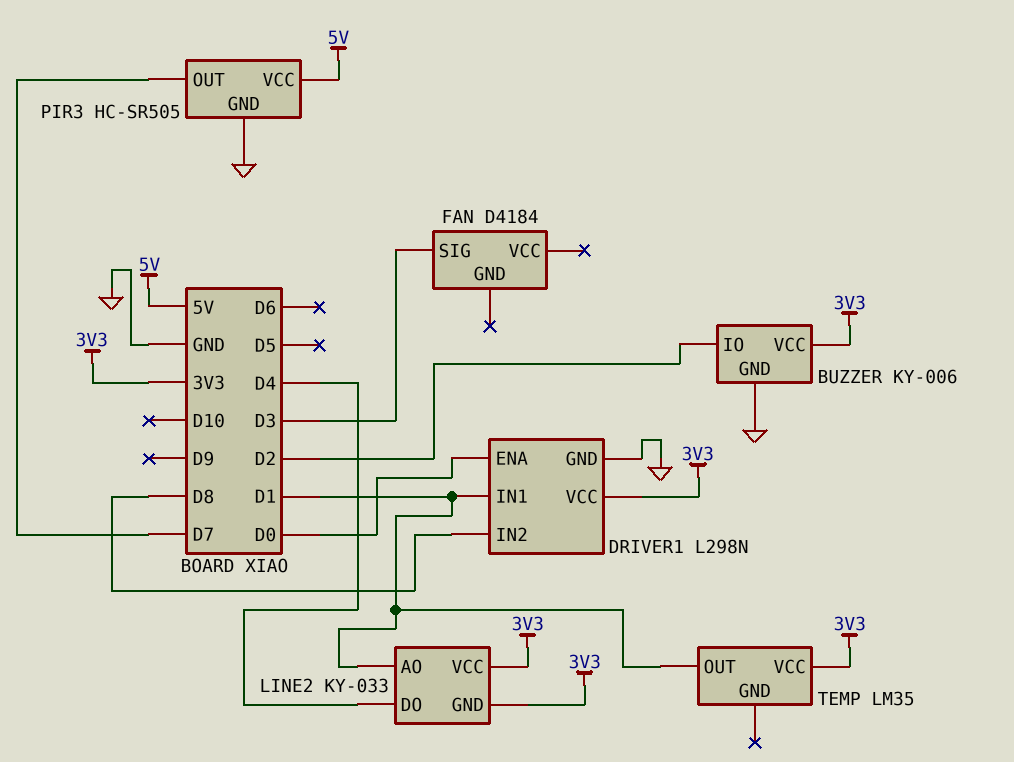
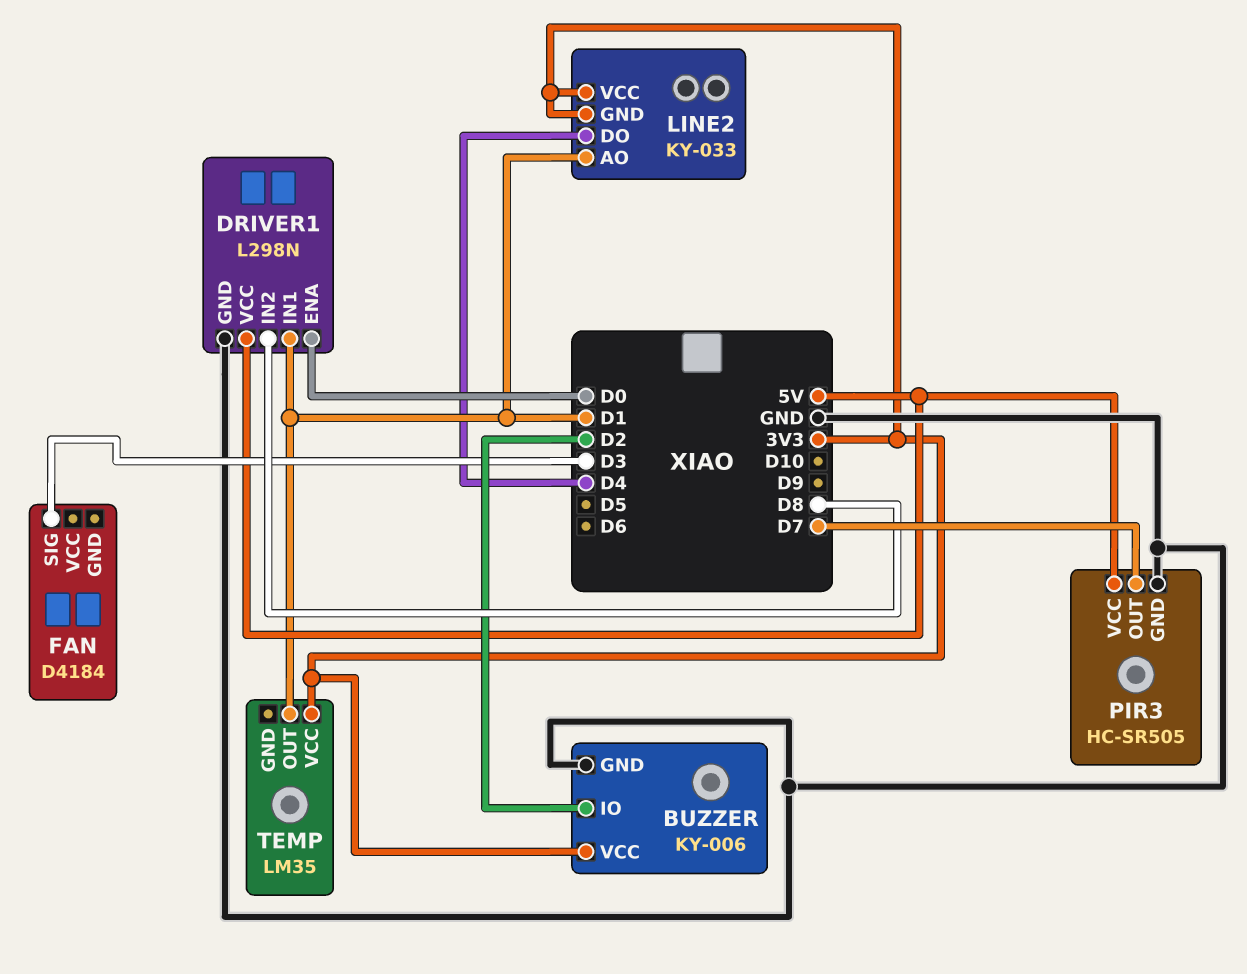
DRIVER1 pin VCC: 3V3 -> 5V

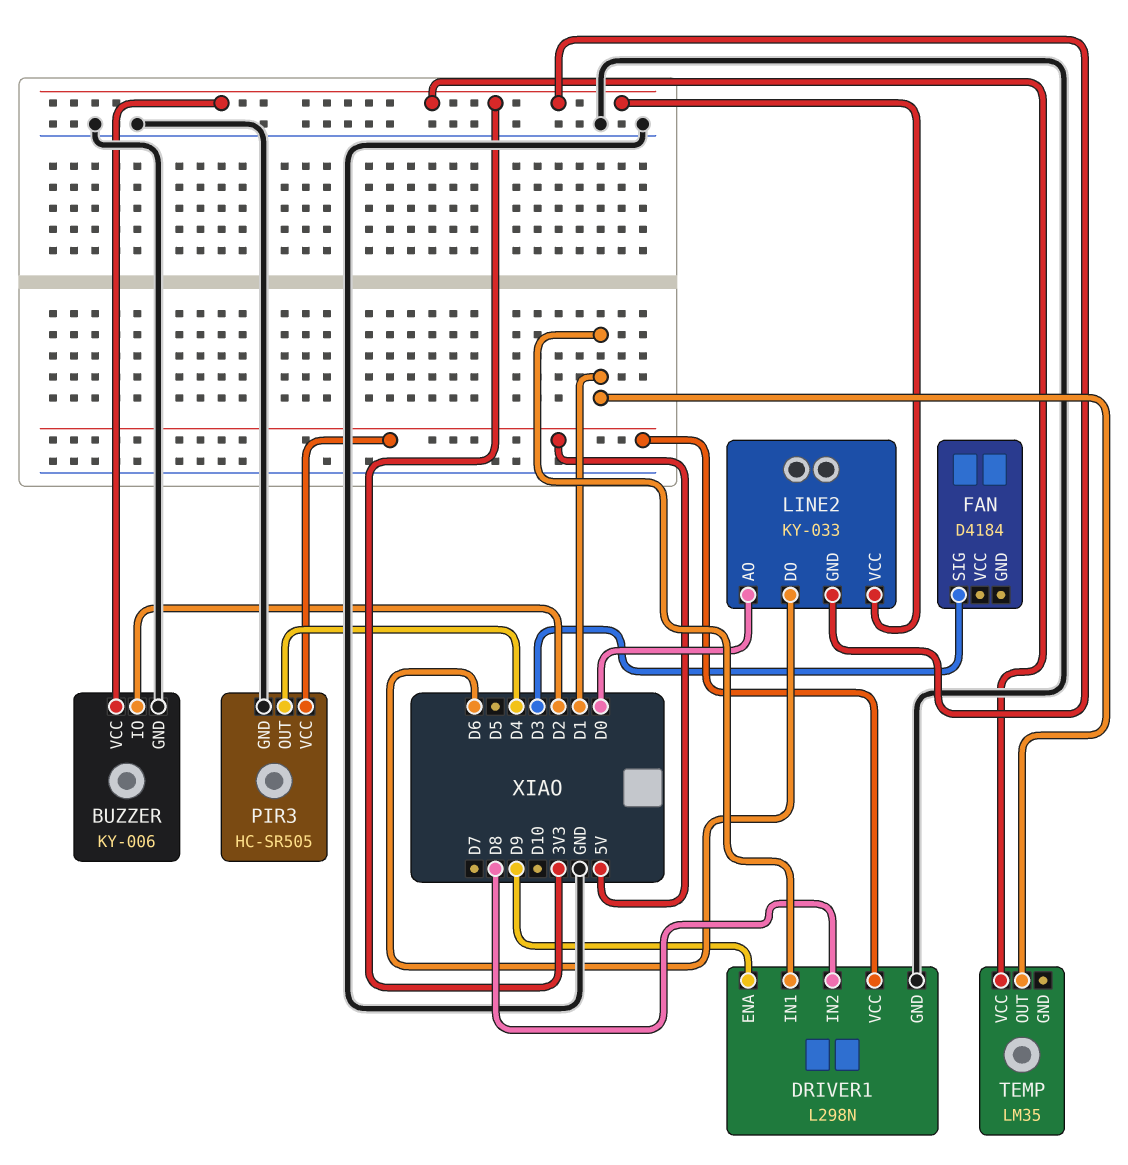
DRIVER1 pin ENA: D0 -> D9
LINE2 pin AO: D1 -> D0
LINE2 pin DO: D4 -> D6
PIR3 pin OUT: D7 -> D4

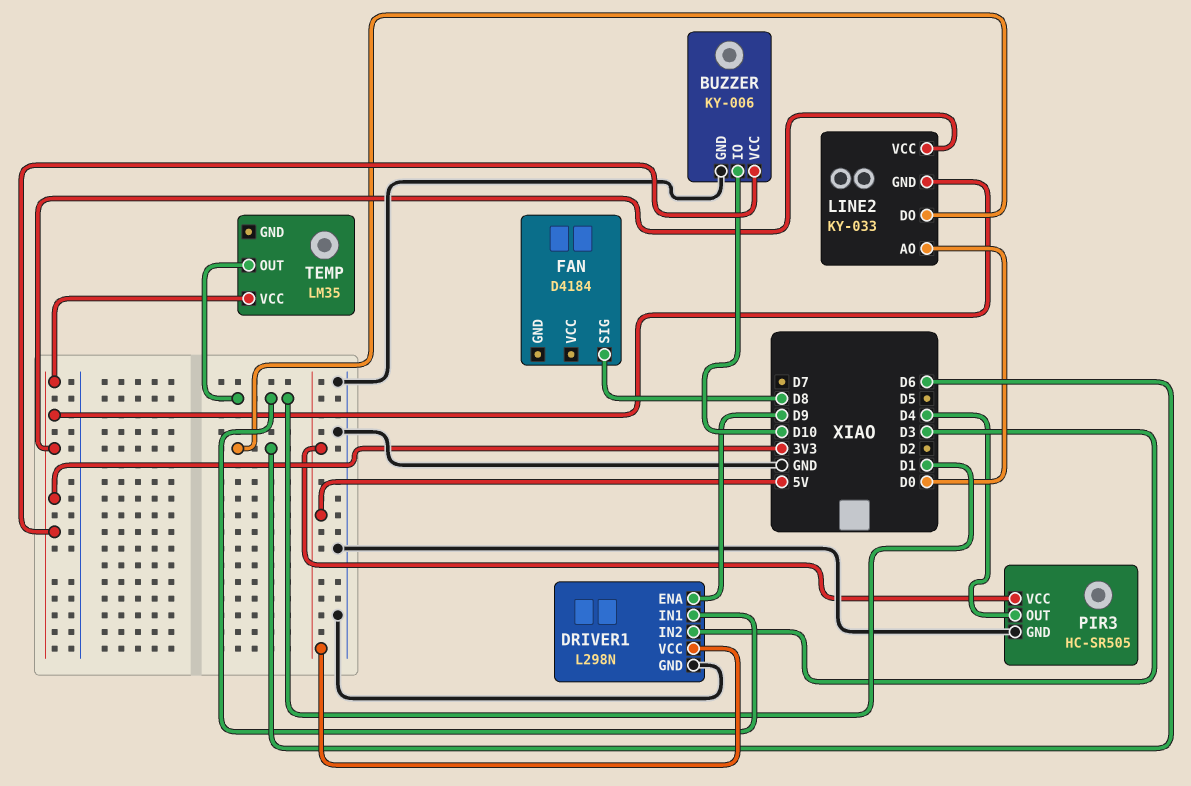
BUZZER pin IO: D2 -> D10
DRIVER1 pin IN2: D8 -> D3
FAN pin SIG: D3 -> D8

